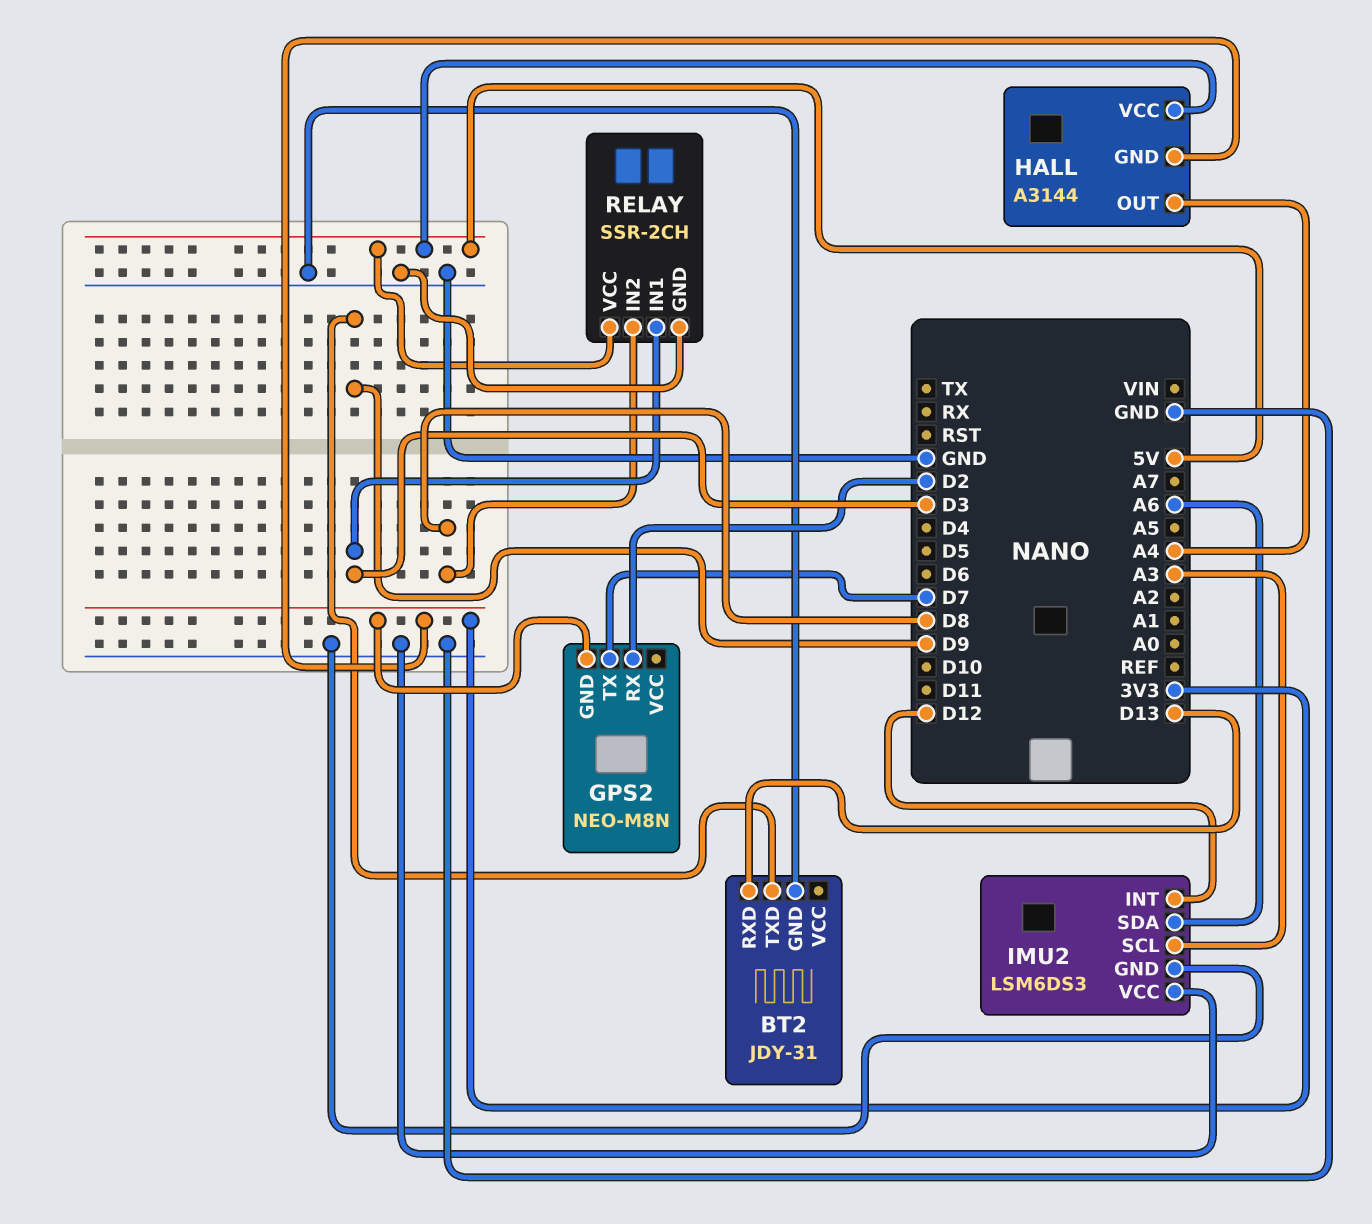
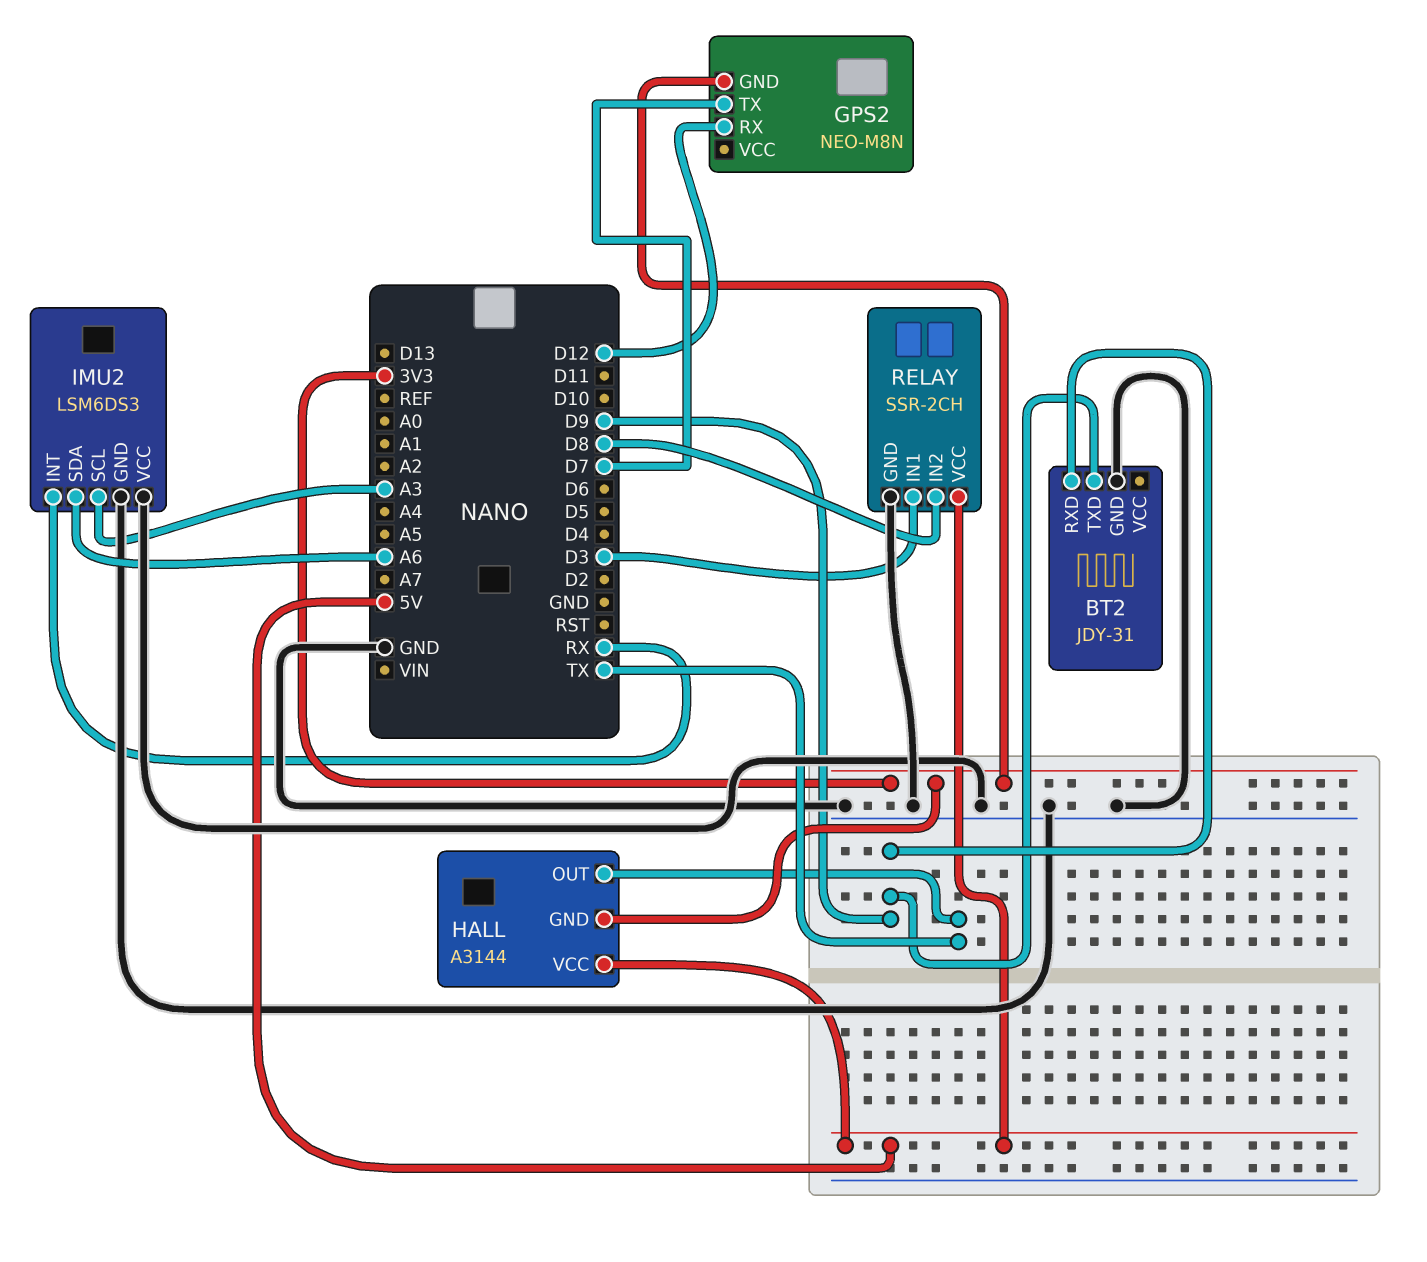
BT2 pin RXD: D13 -> D9
GPS2 pin RX: D2 -> D12
HALL pin OUT: A4 -> TX
IMU2 pin INT: D12 -> RX

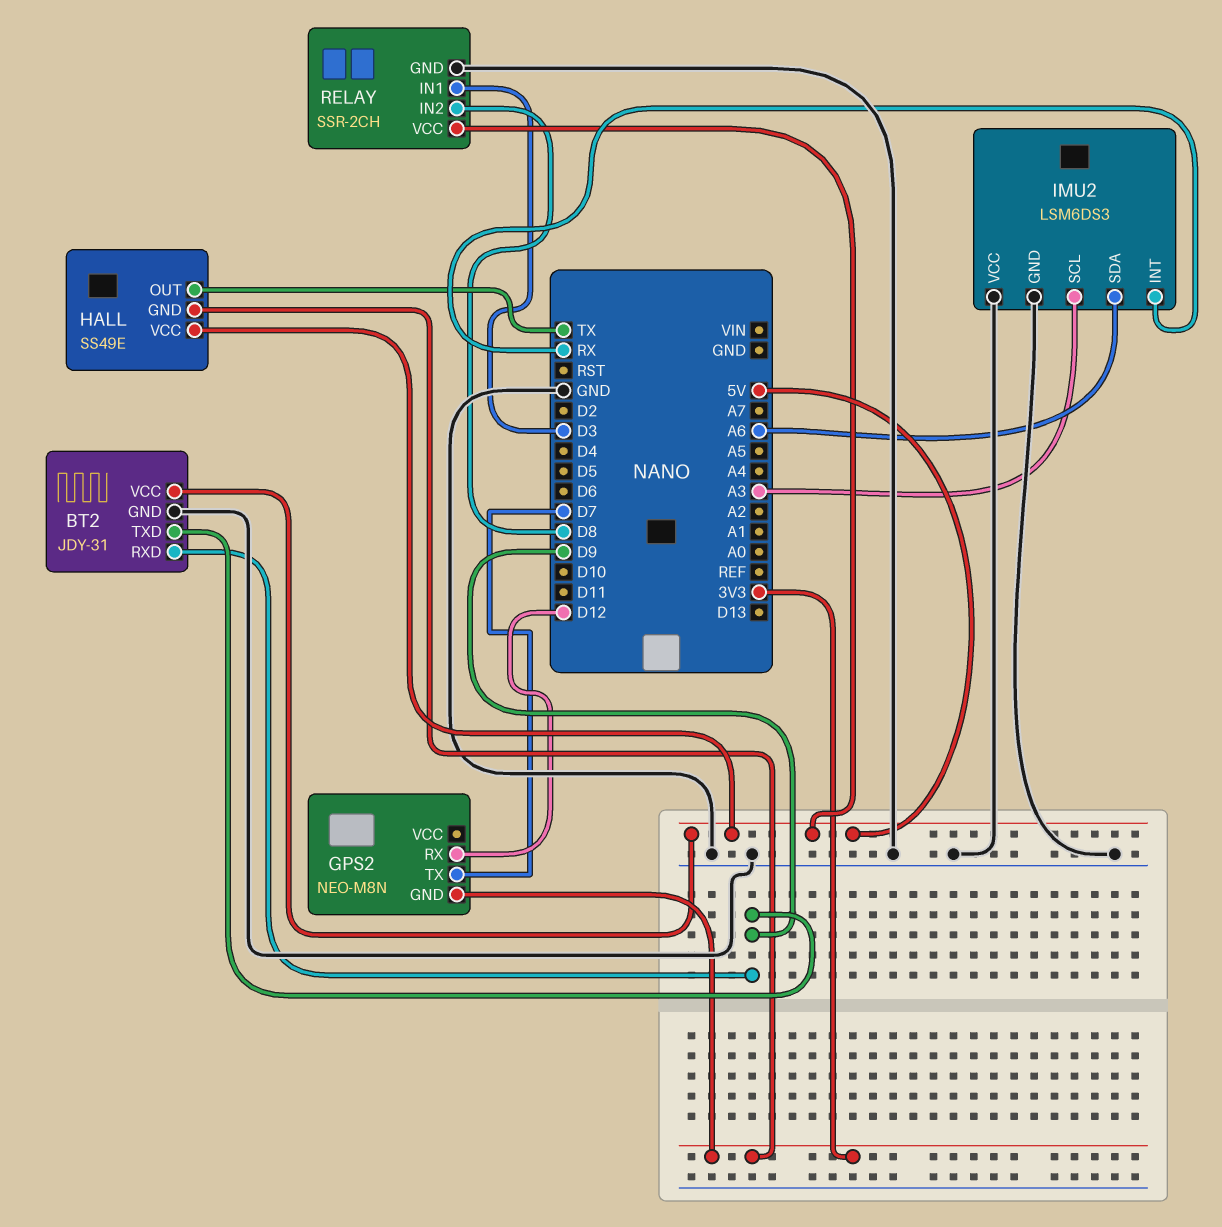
BT2 pin VCC: none -> 5V
HALL: A3144 -> SS49E

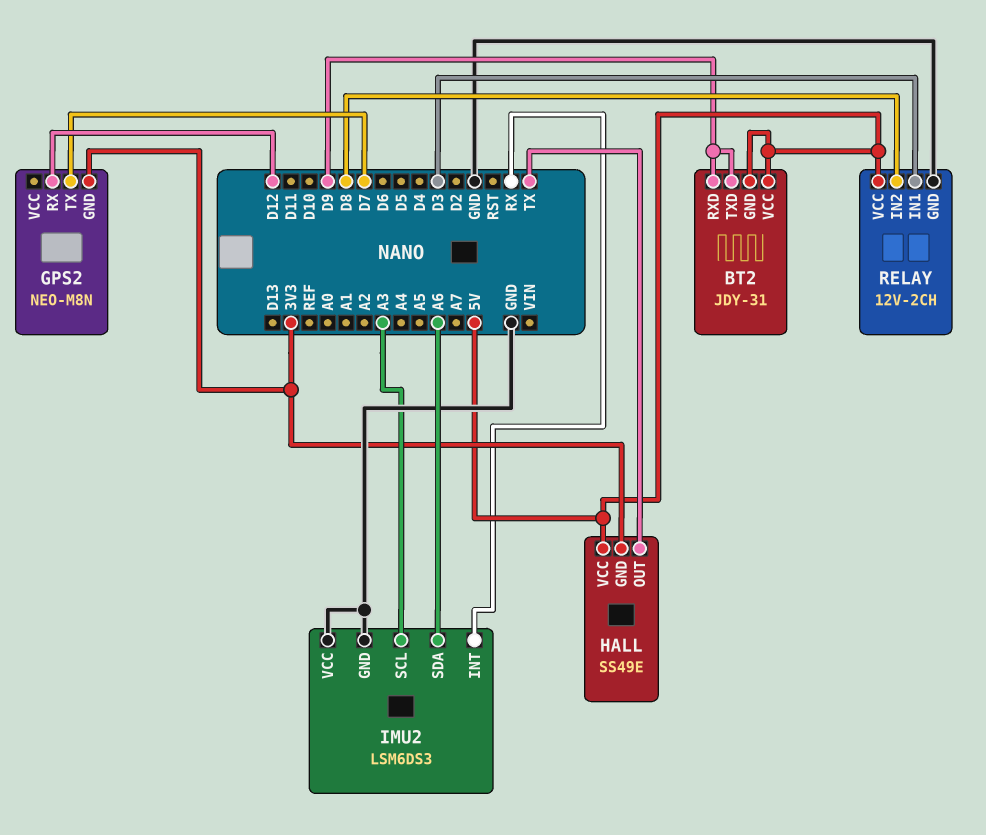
BT2 pin GND: GND -> 5V
RELAY: SSR-2CH -> 12V-2CH

